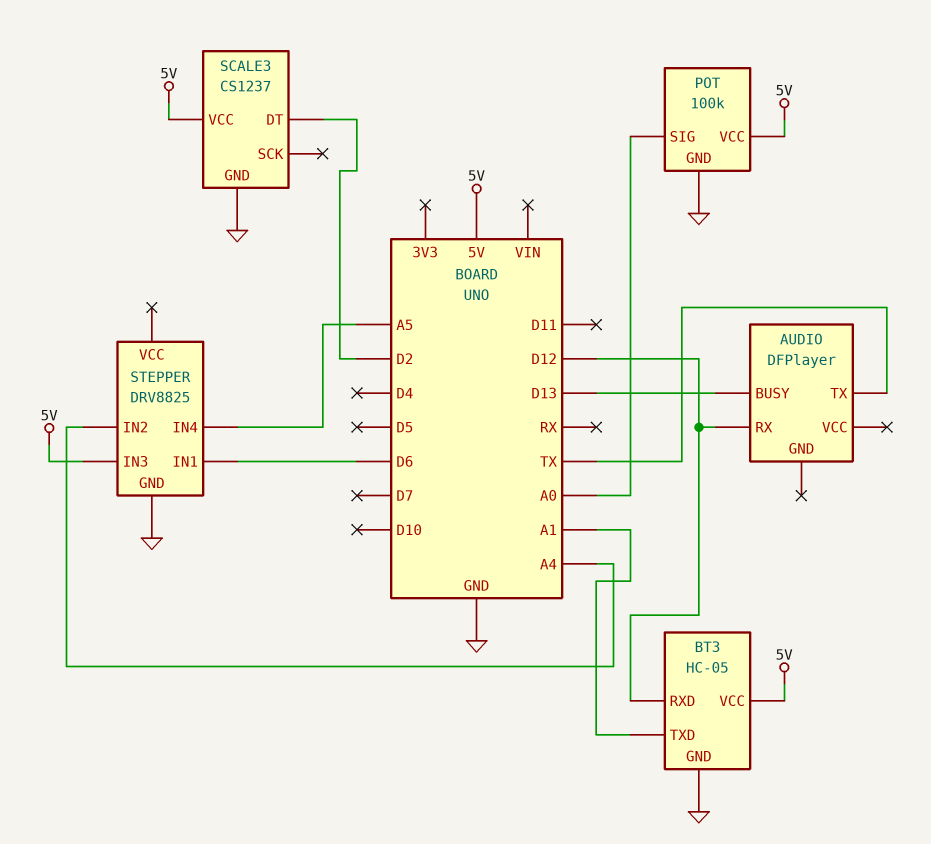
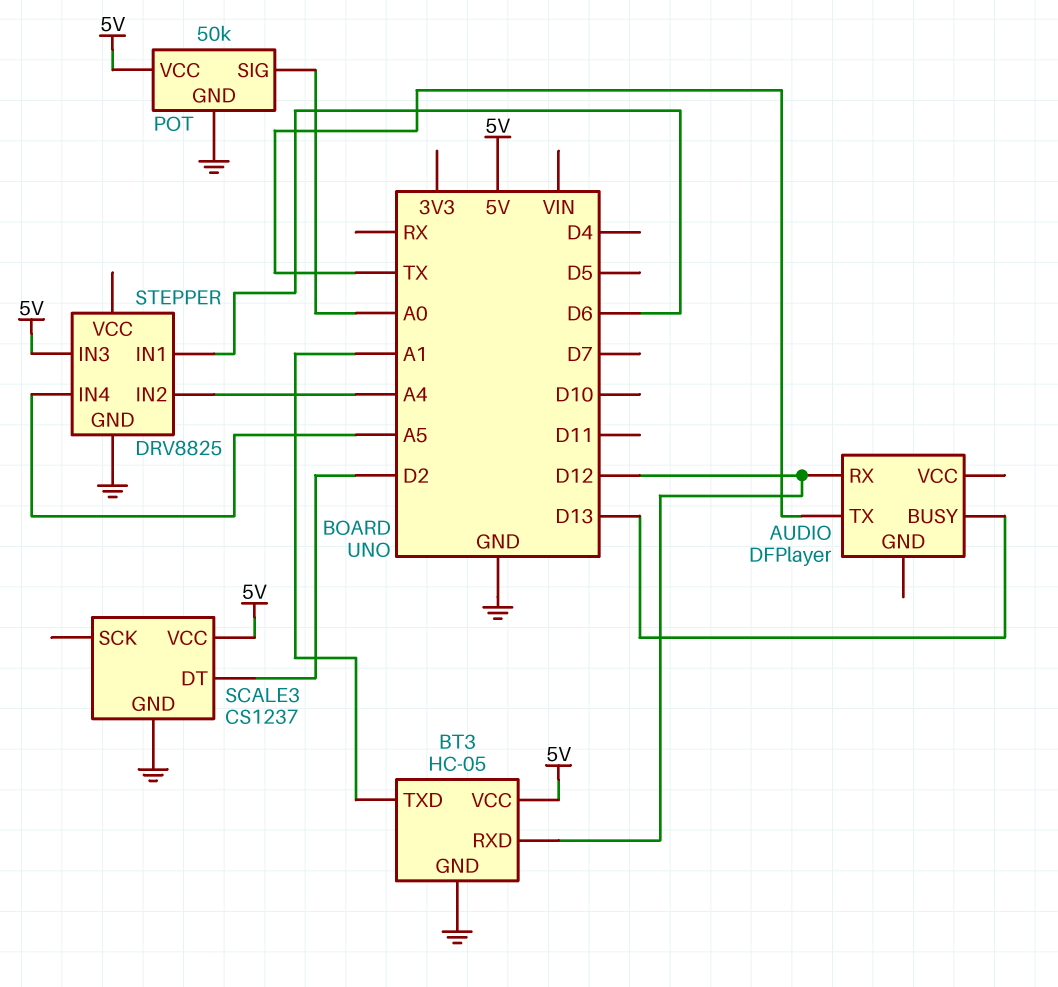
POT: 100k -> 50k

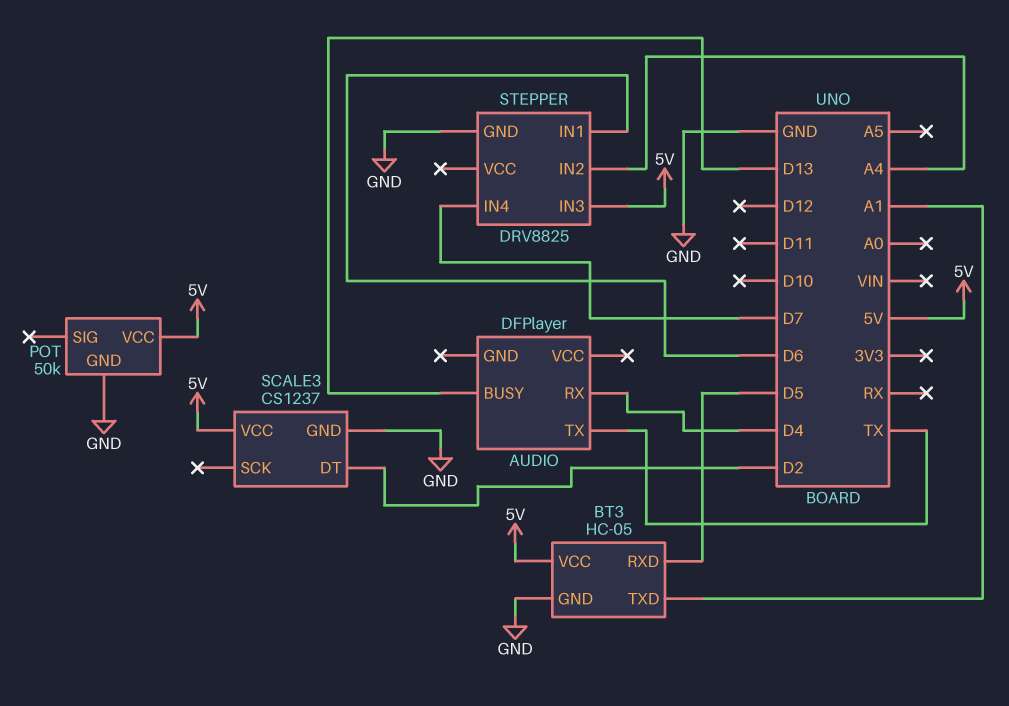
AUDIO pin RX: D12 -> D4
BT3 pin RXD: D12 -> D5
POT pin SIG: A0 -> none
STEPPER pin IN4: A5 -> D7

